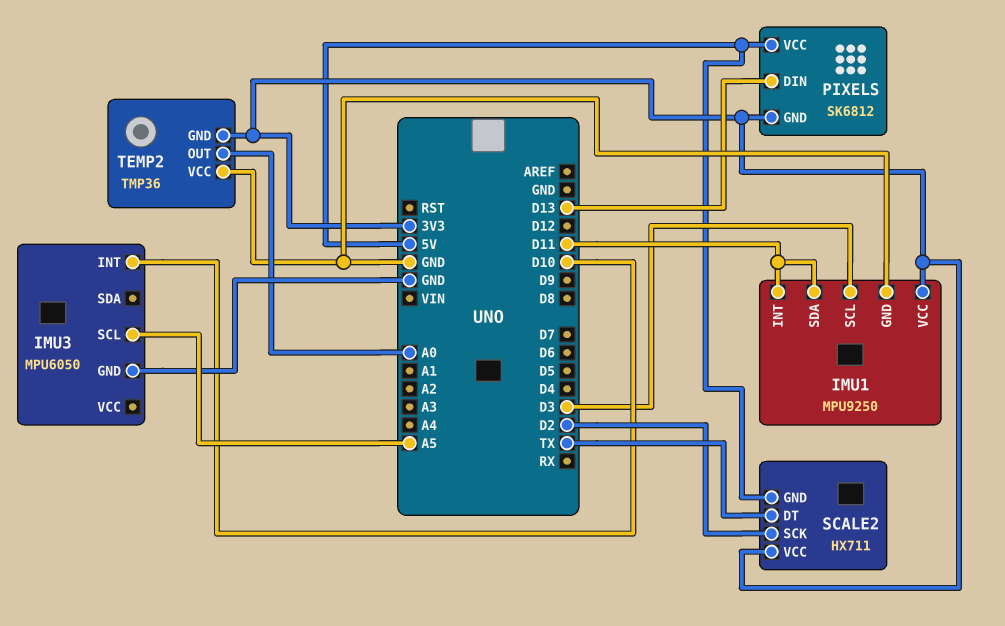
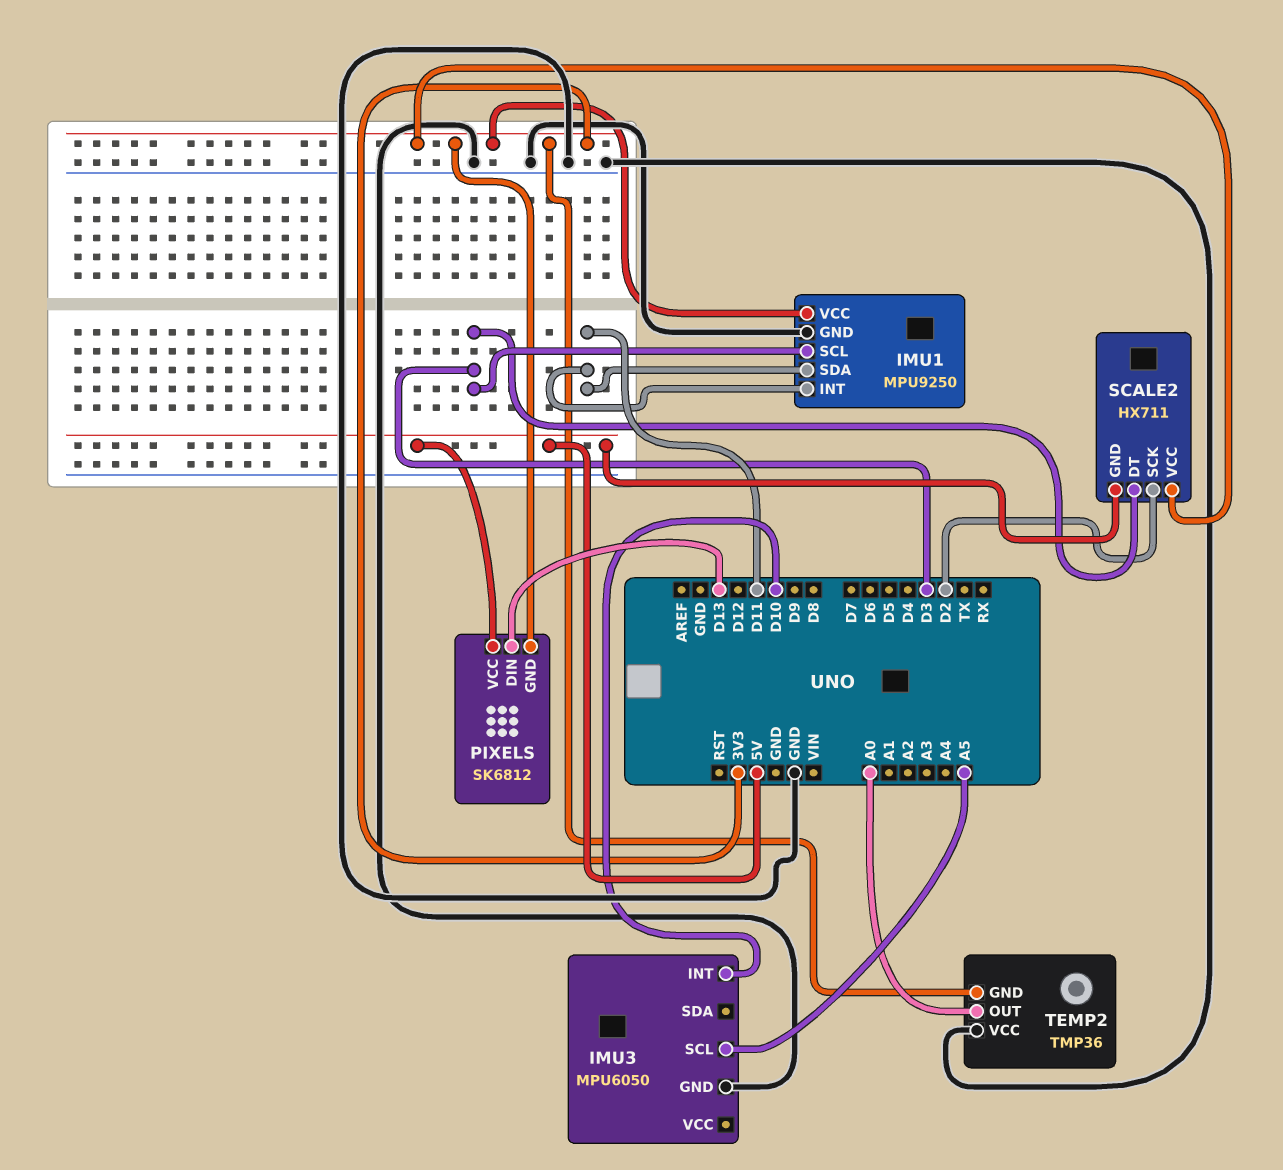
SCALE2 pin DT: TX -> D3

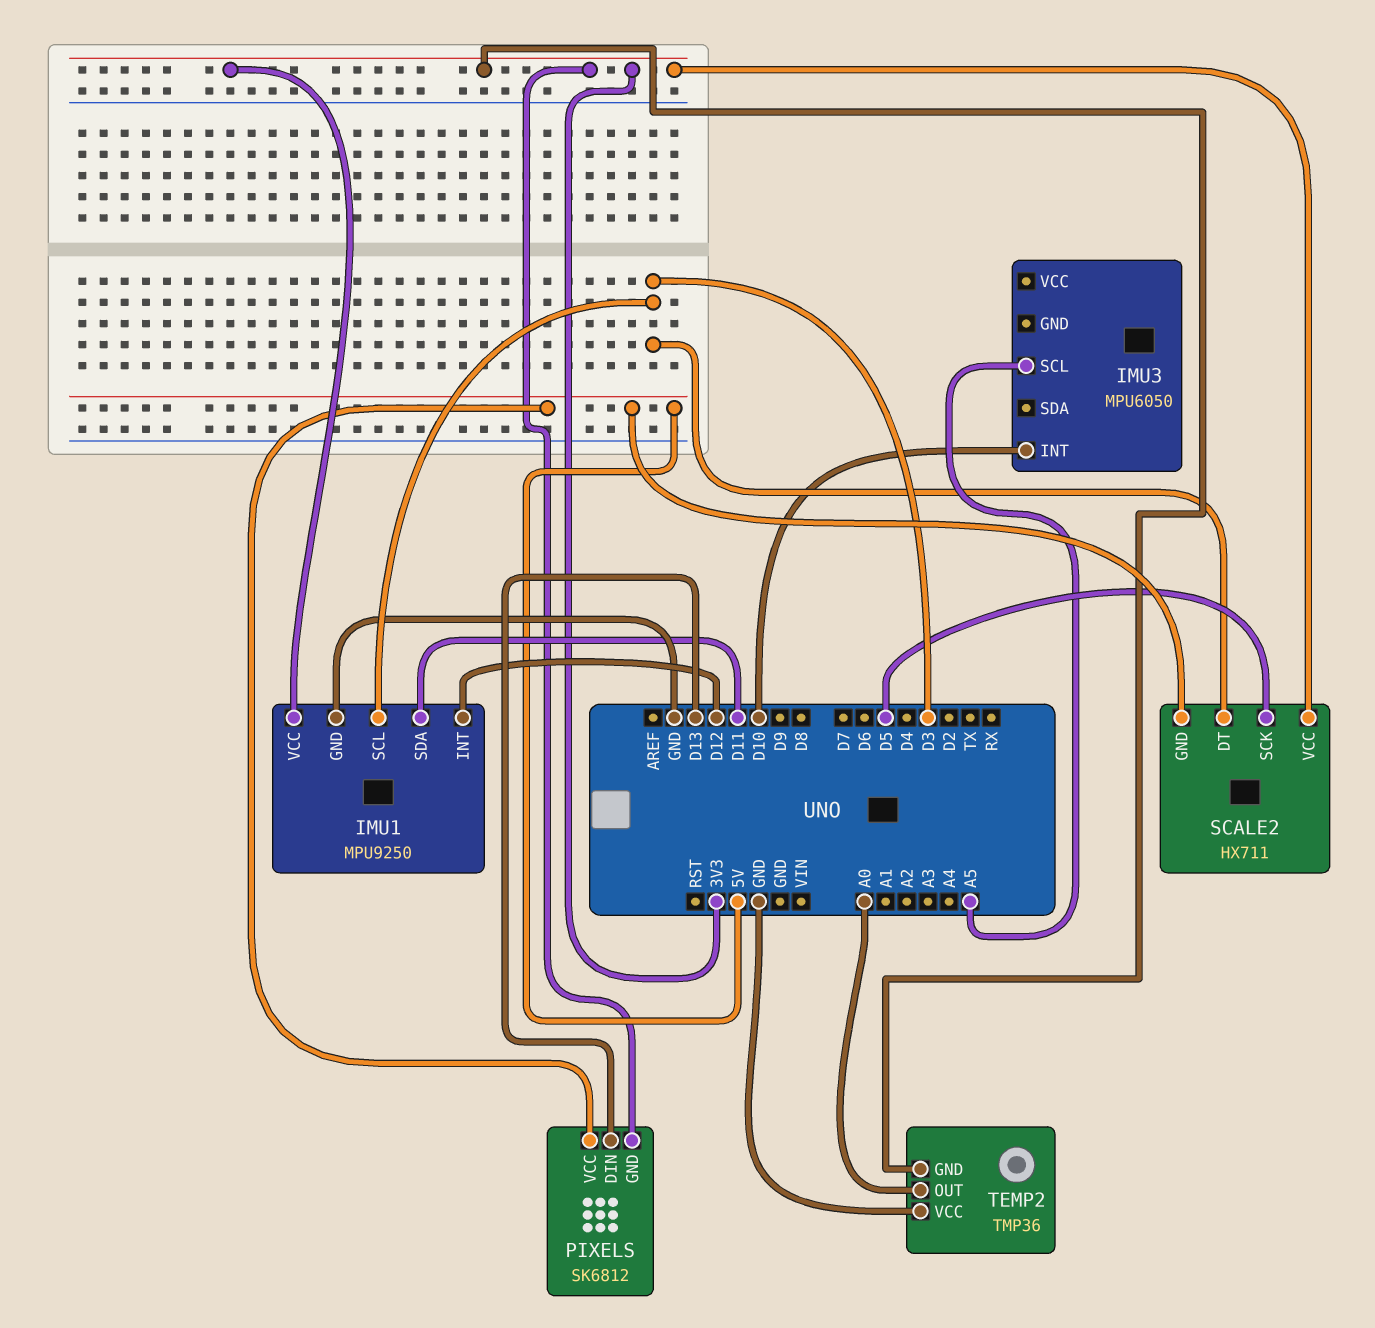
IMU1 pin INT: D11 -> D12
IMU3 pin GND: GND -> none
SCALE2 pin SCK: D2 -> D5

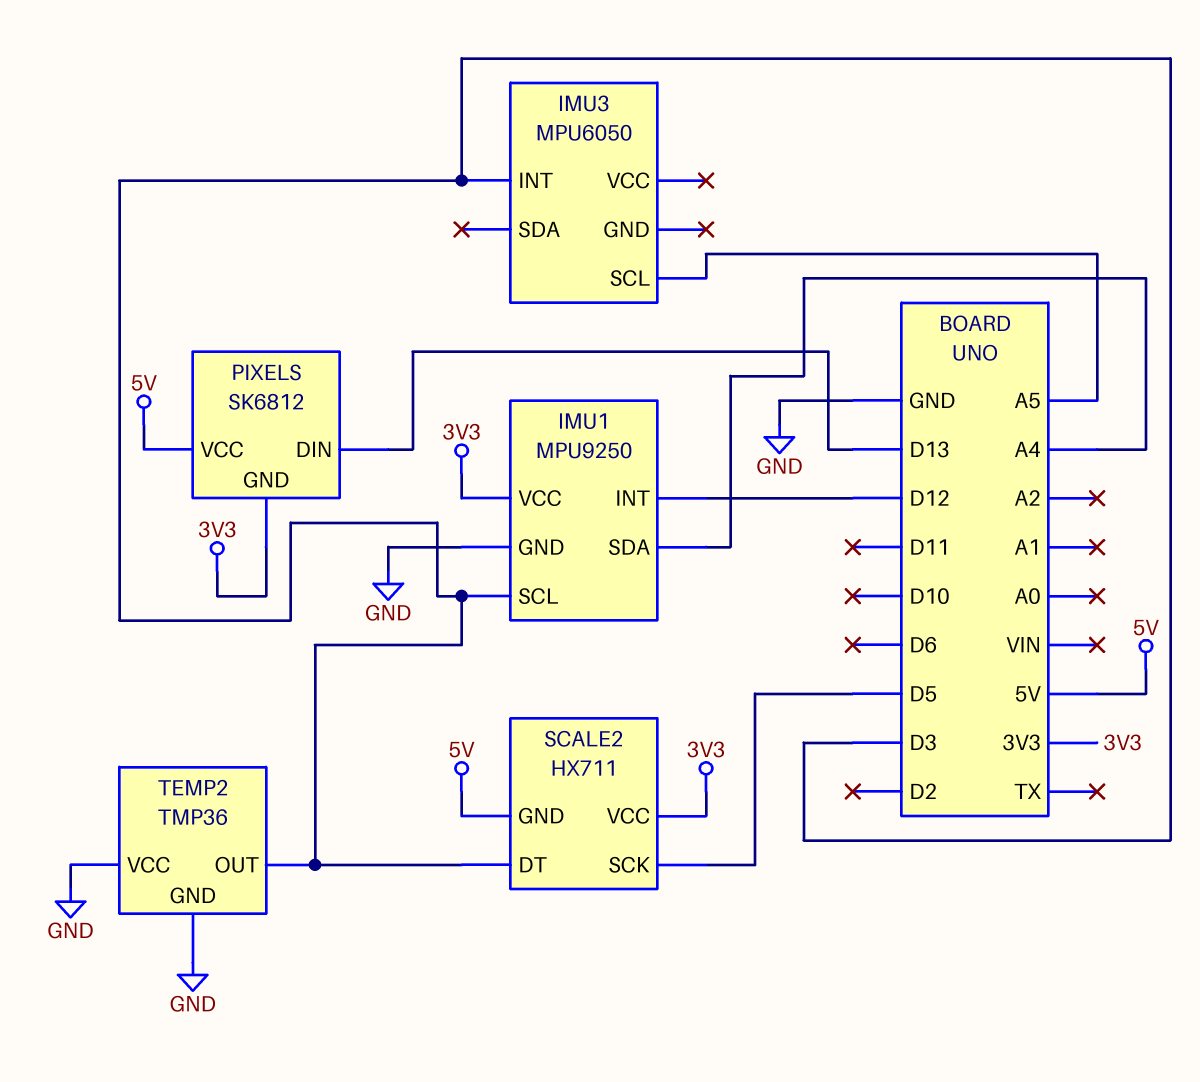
IMU1 pin SDA: D11 -> A4
IMU3 pin INT: D10 -> D3
TEMP2 pin GND: 3V3 -> GND
TEMP2 pin OUT: A0 -> D3

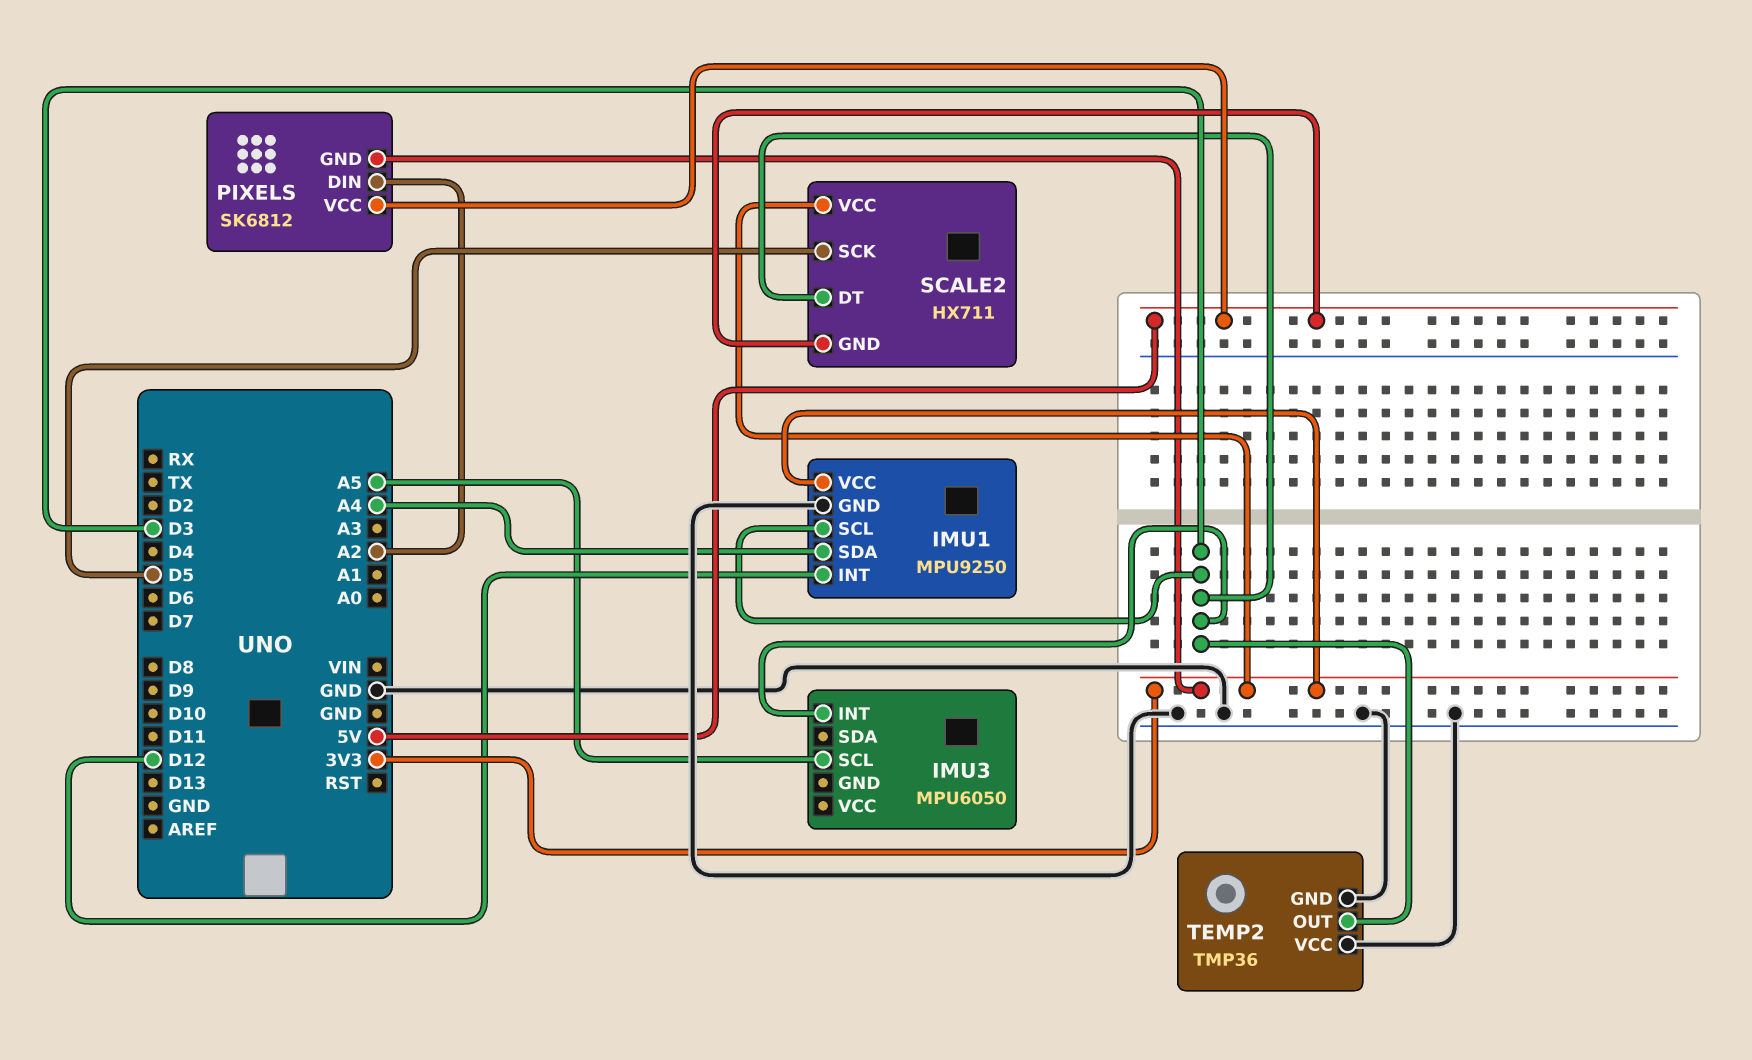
PIXELS pin DIN: D13 -> A2

